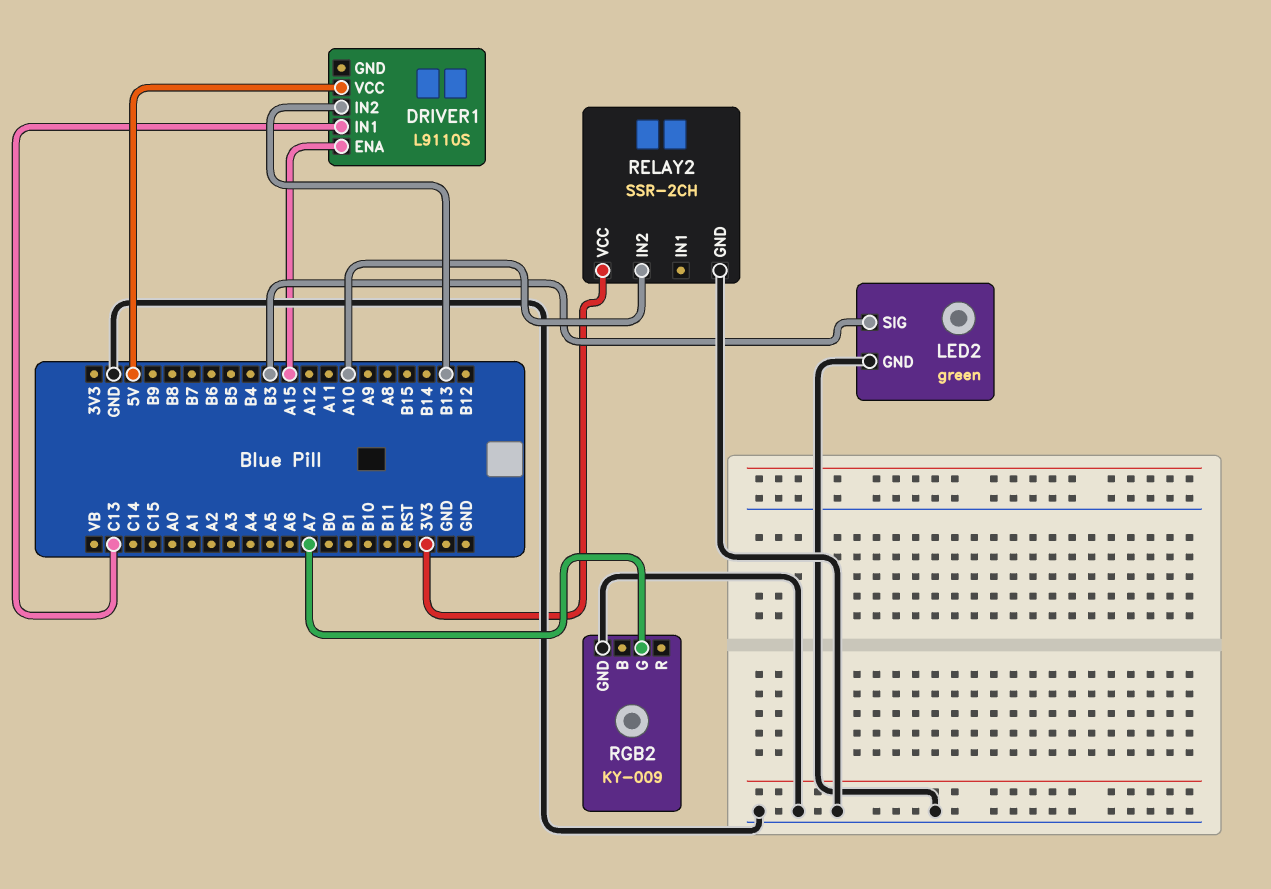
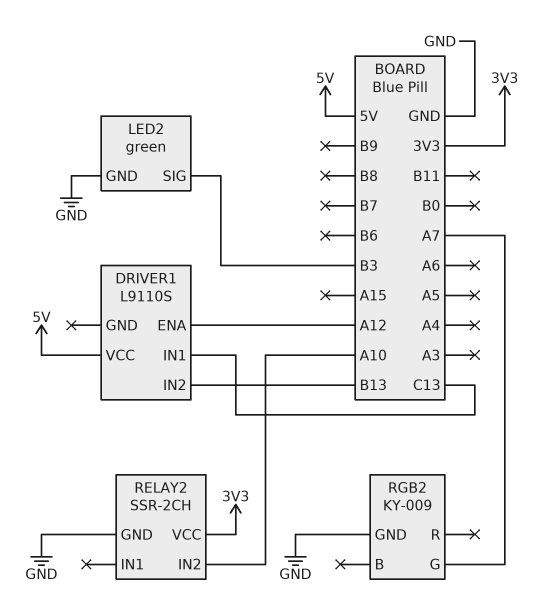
DRIVER1 pin ENA: A15 -> A12

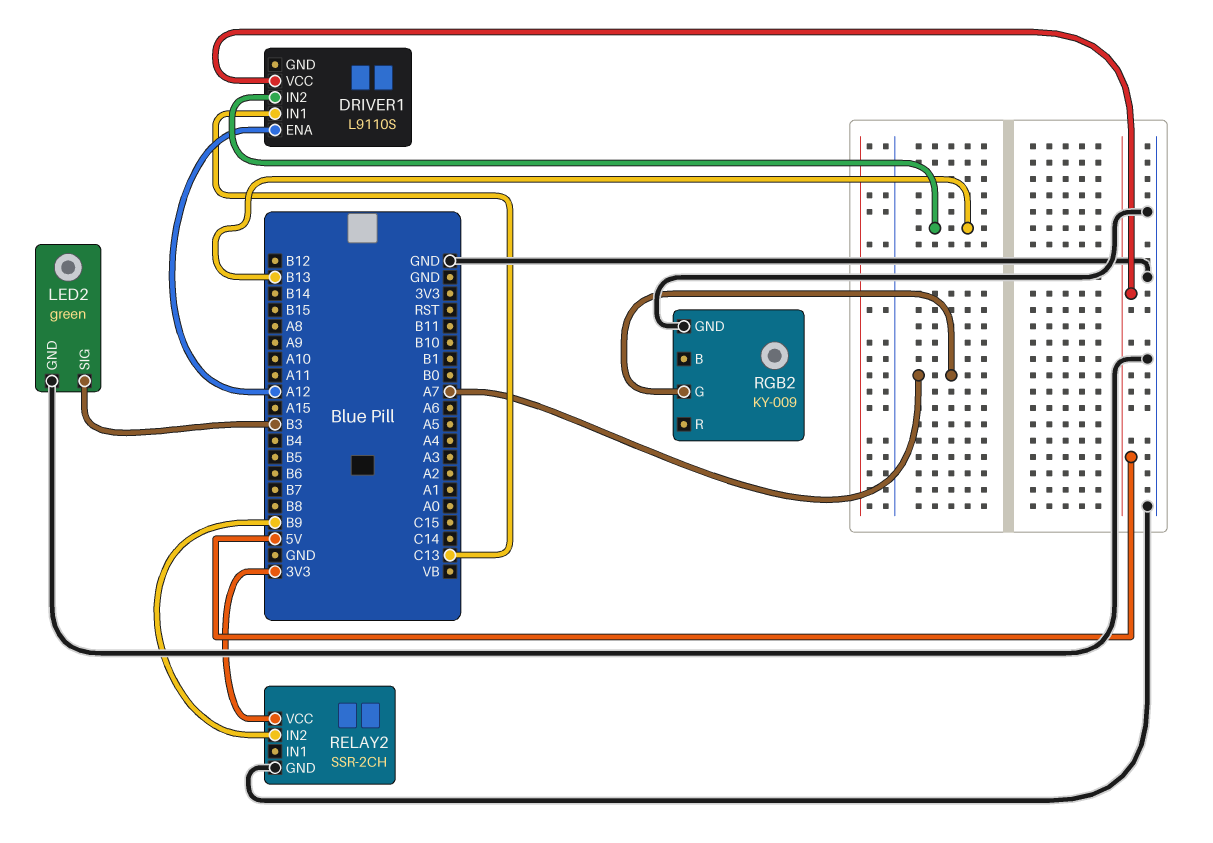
RELAY2 pin IN2: A10 -> B9

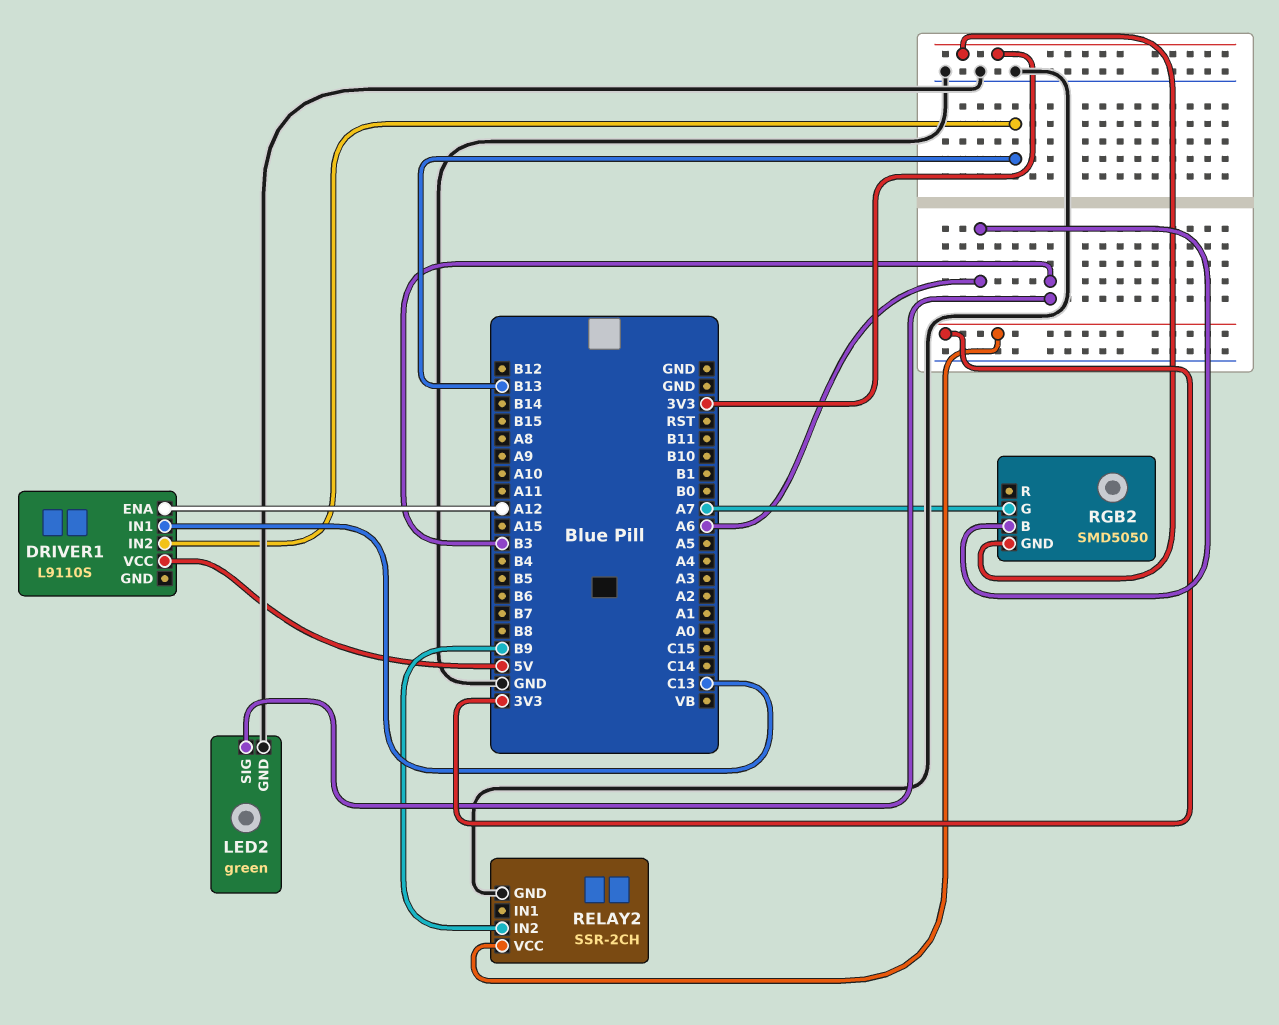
RGB2: KY-009 -> SMD5050
RGB2 pin B: none -> A6
RGB2 pin GND: GND -> 3V3

